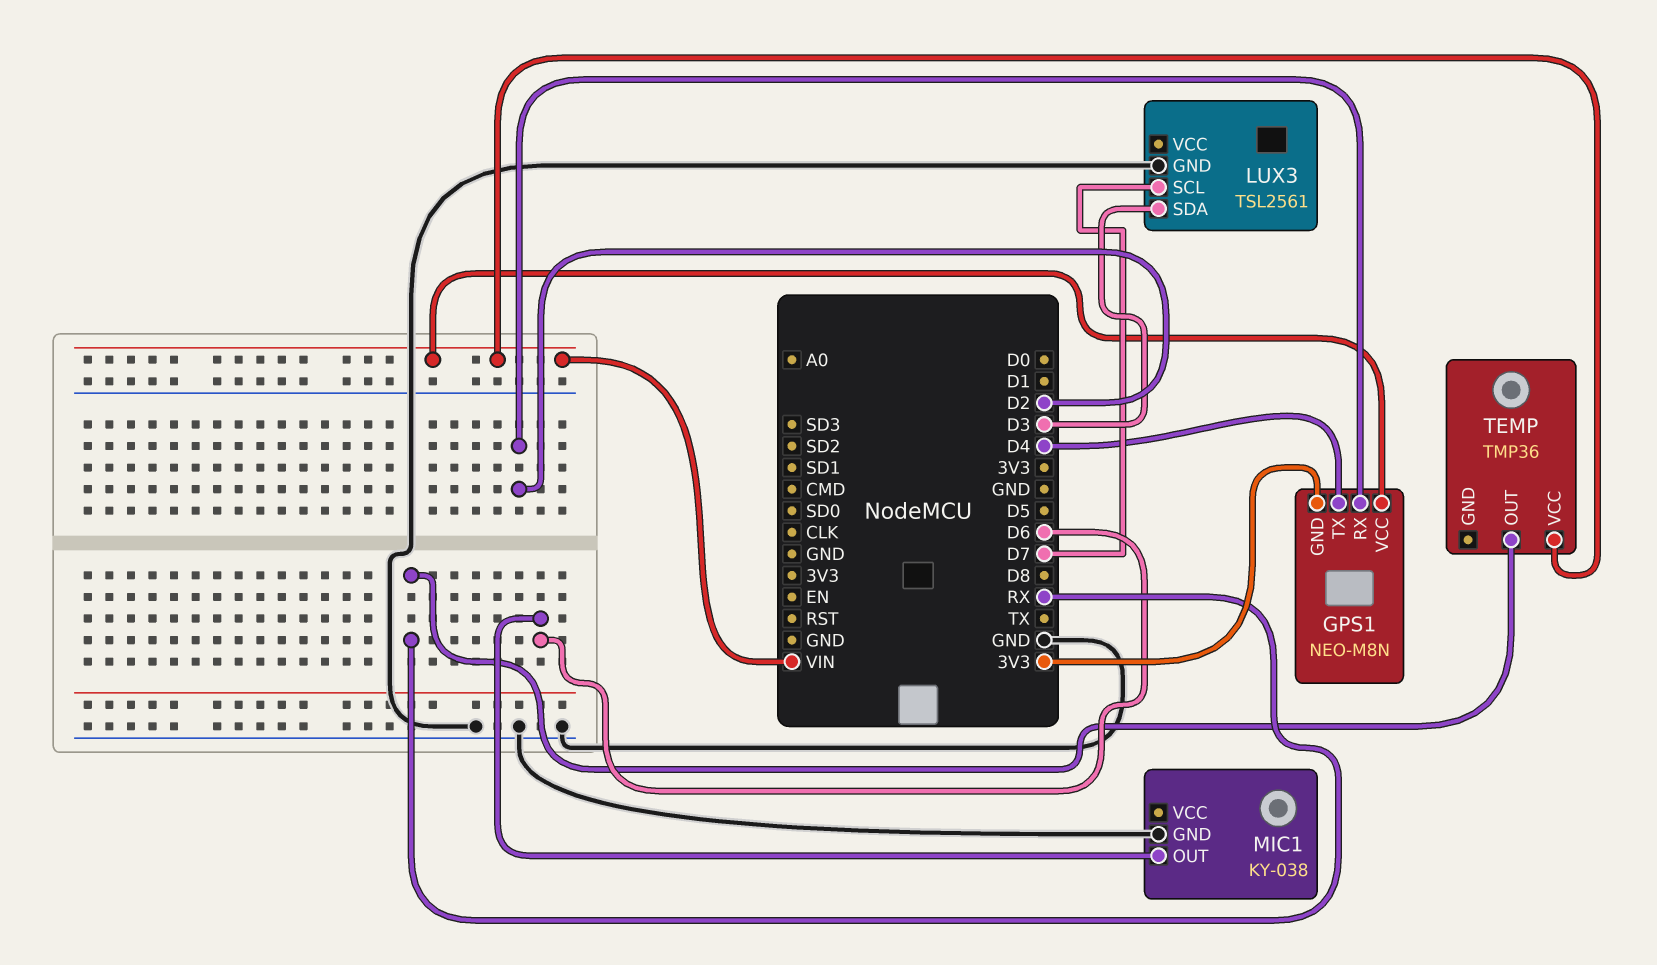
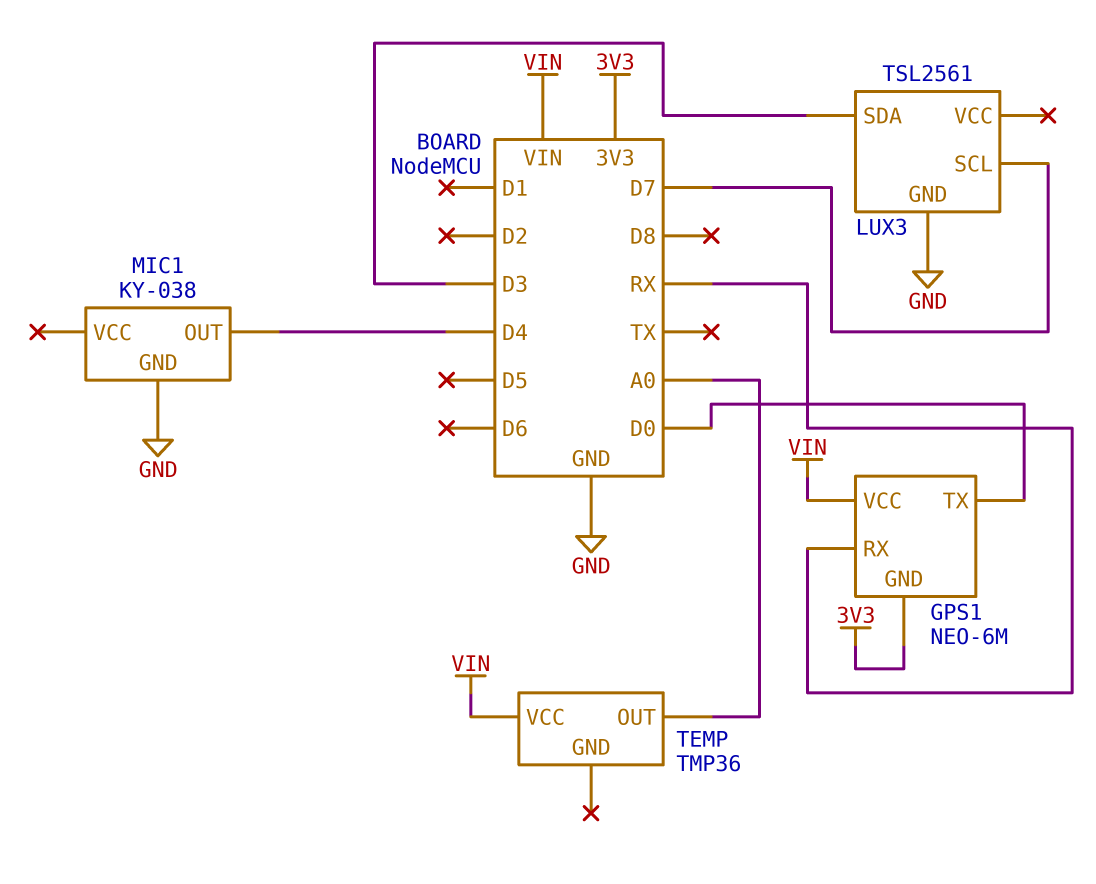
GPS1: NEO-M8N -> NEO-6M
GPS1 pin RX: D2 -> RX
GPS1 pin TX: D4 -> D0
MIC1 pin OUT: D6 -> D4
TEMP pin OUT: RX -> A0

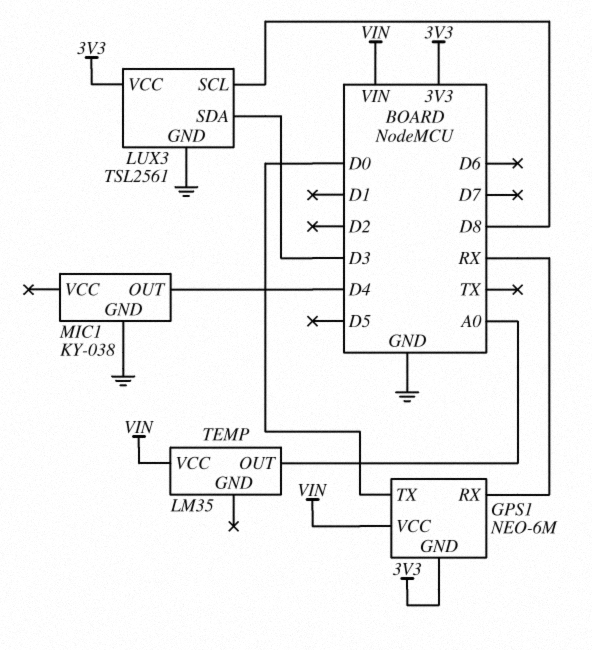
LUX3 pin SCL: D7 -> D8
LUX3 pin VCC: none -> 3V3
TEMP: TMP36 -> LM35

